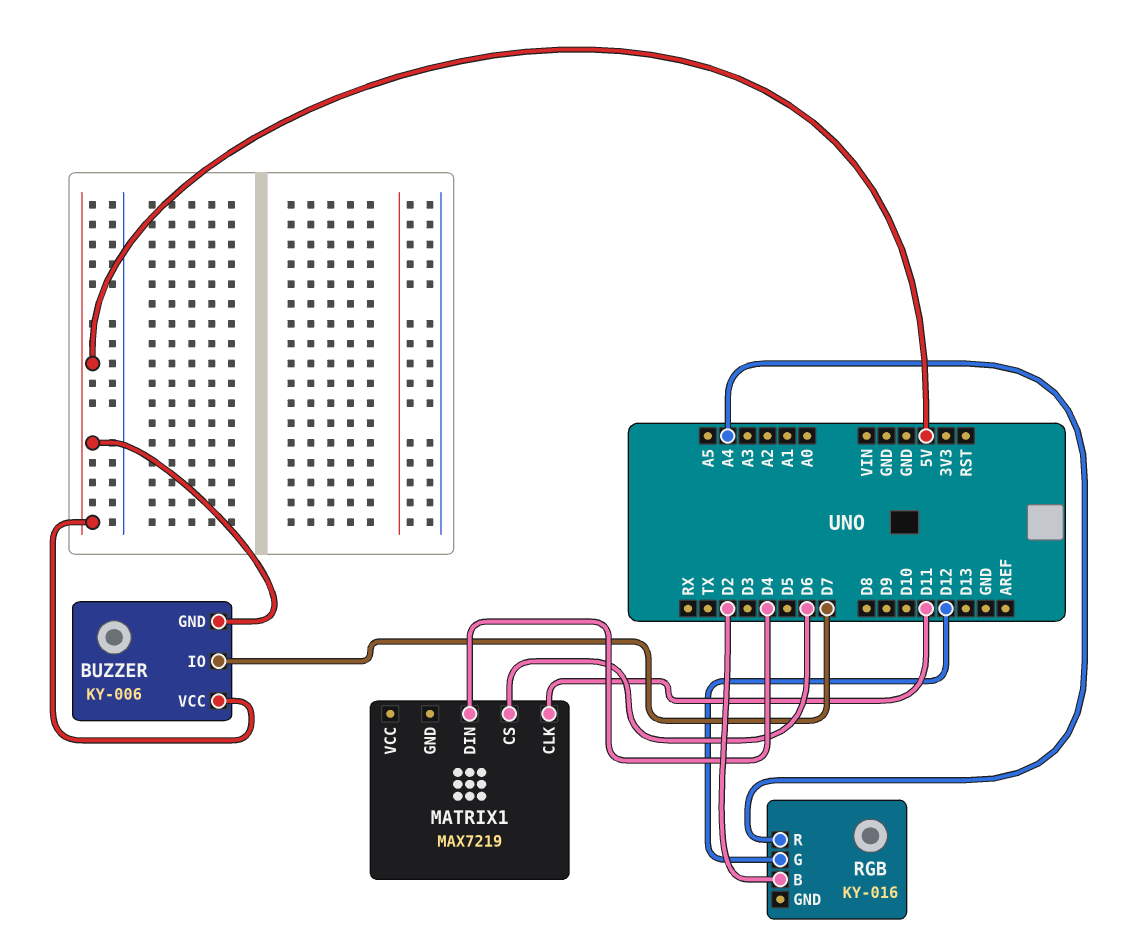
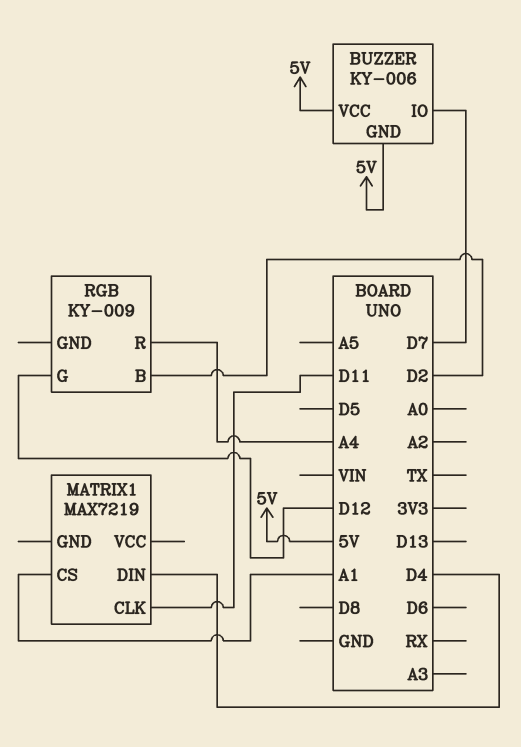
MATRIX1 pin CS: D6 -> A1
RGB: KY-016 -> KY-009

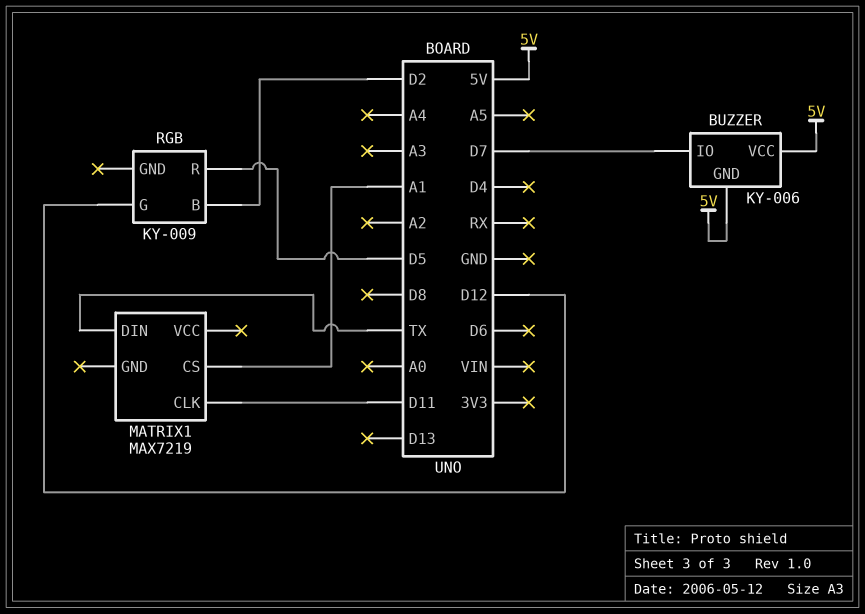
MATRIX1 pin DIN: D4 -> TX
RGB pin R: A4 -> D5

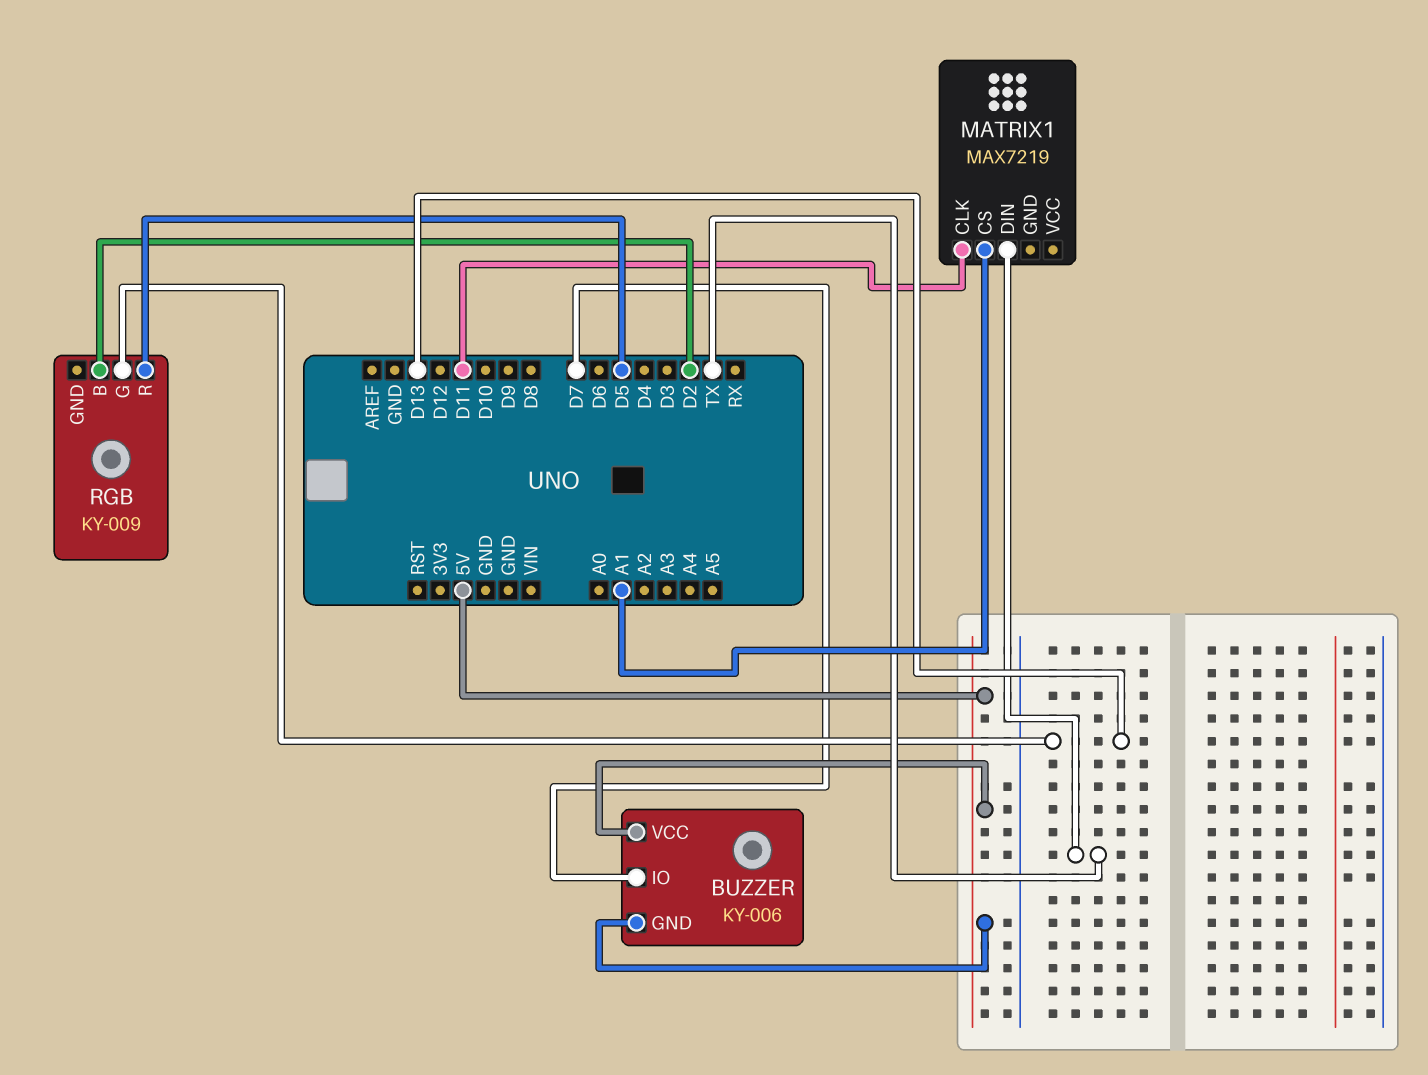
RGB pin G: D12 -> D13

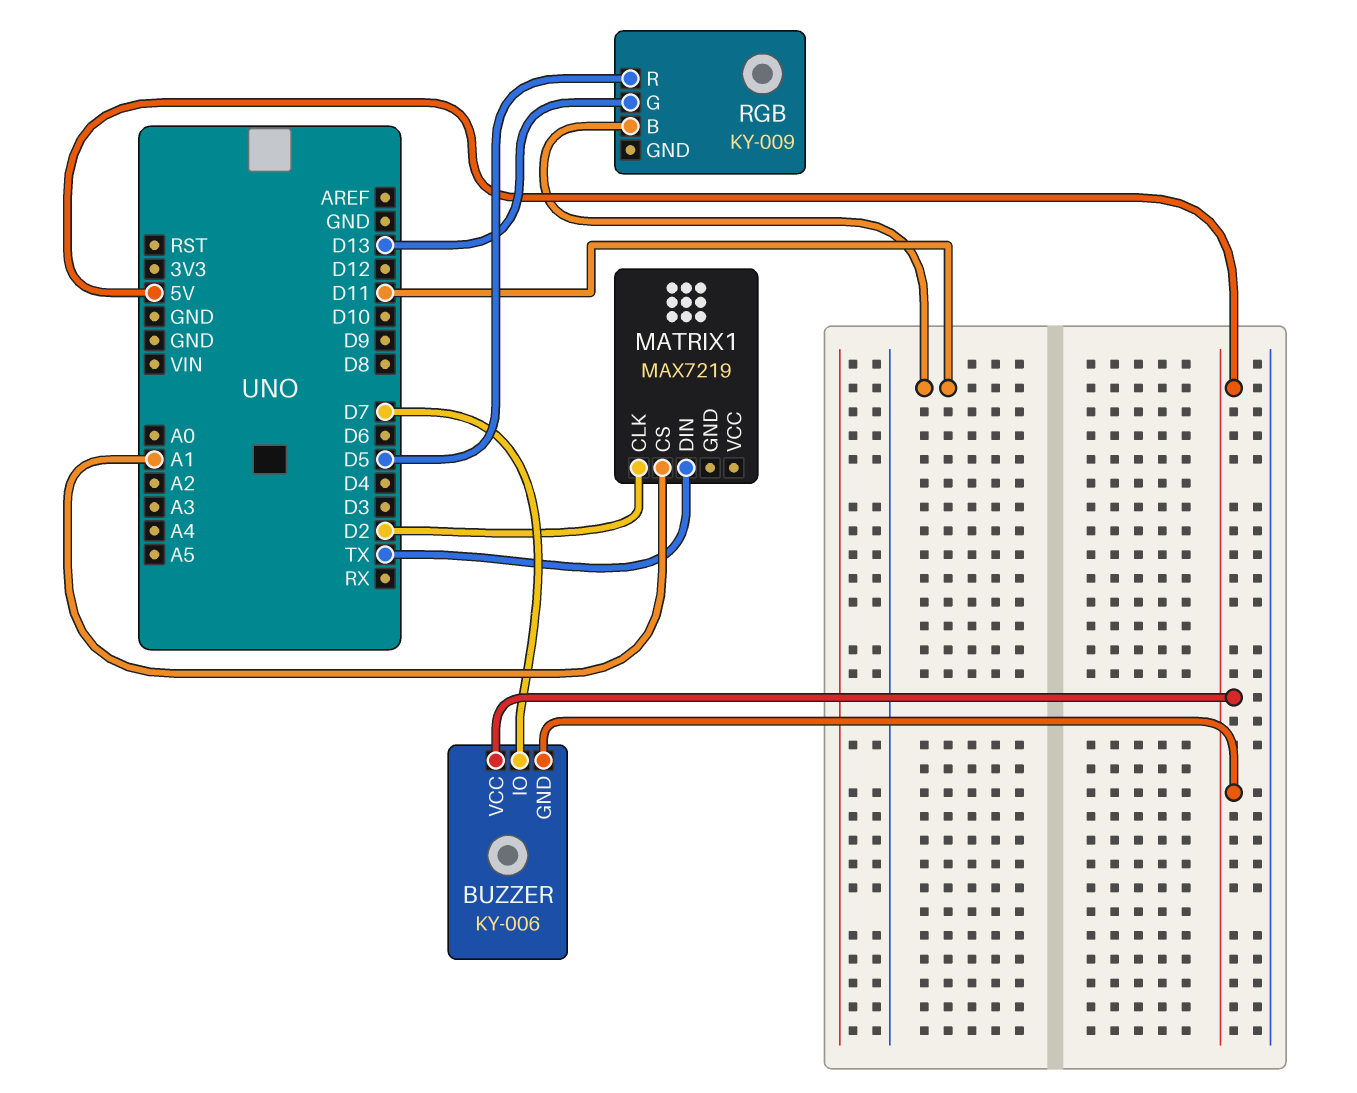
MATRIX1 pin CLK: D11 -> D2
RGB pin B: D2 -> D11

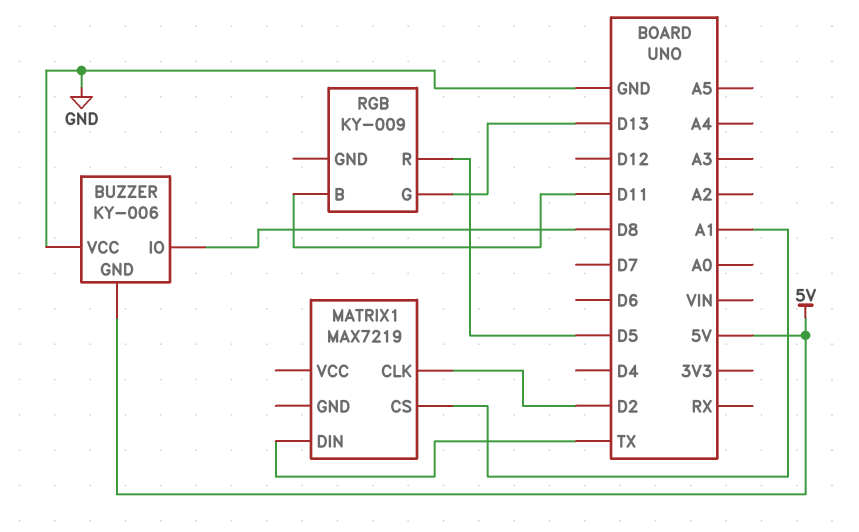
BUZZER pin IO: D7 -> D8
BUZZER pin VCC: 5V -> GND

